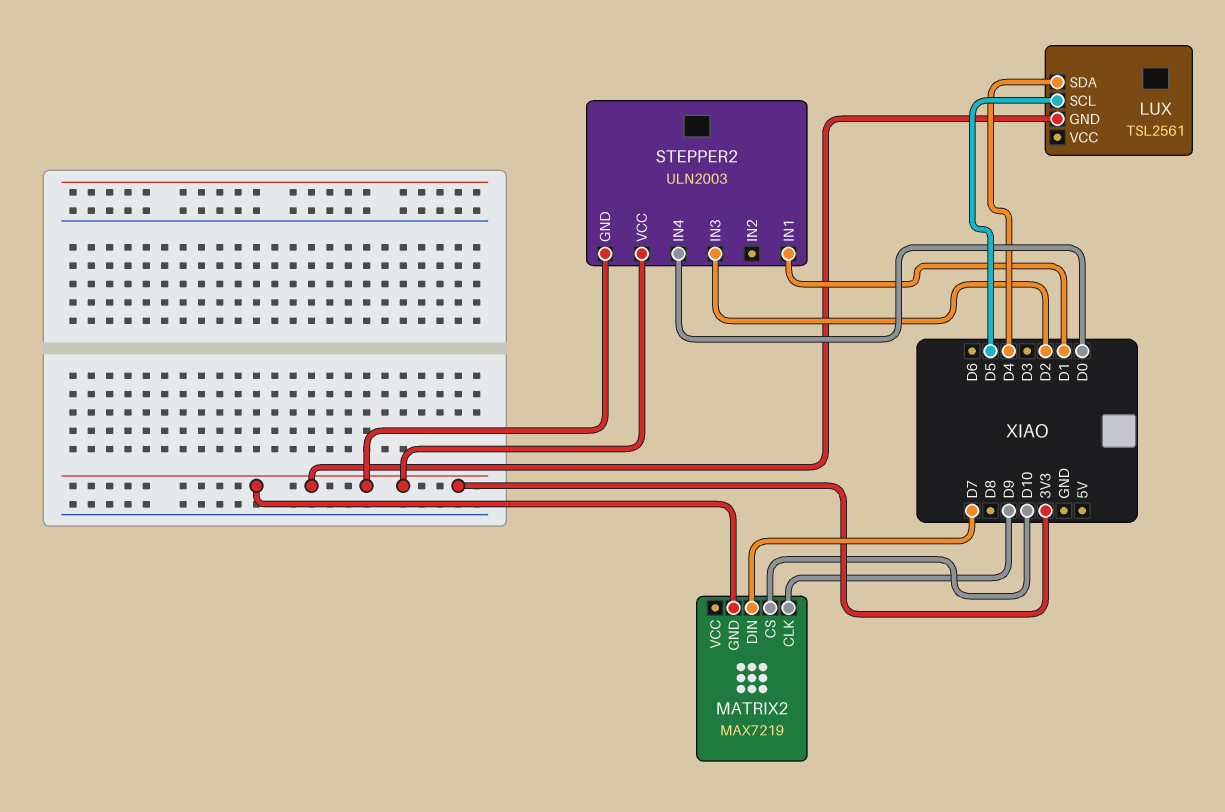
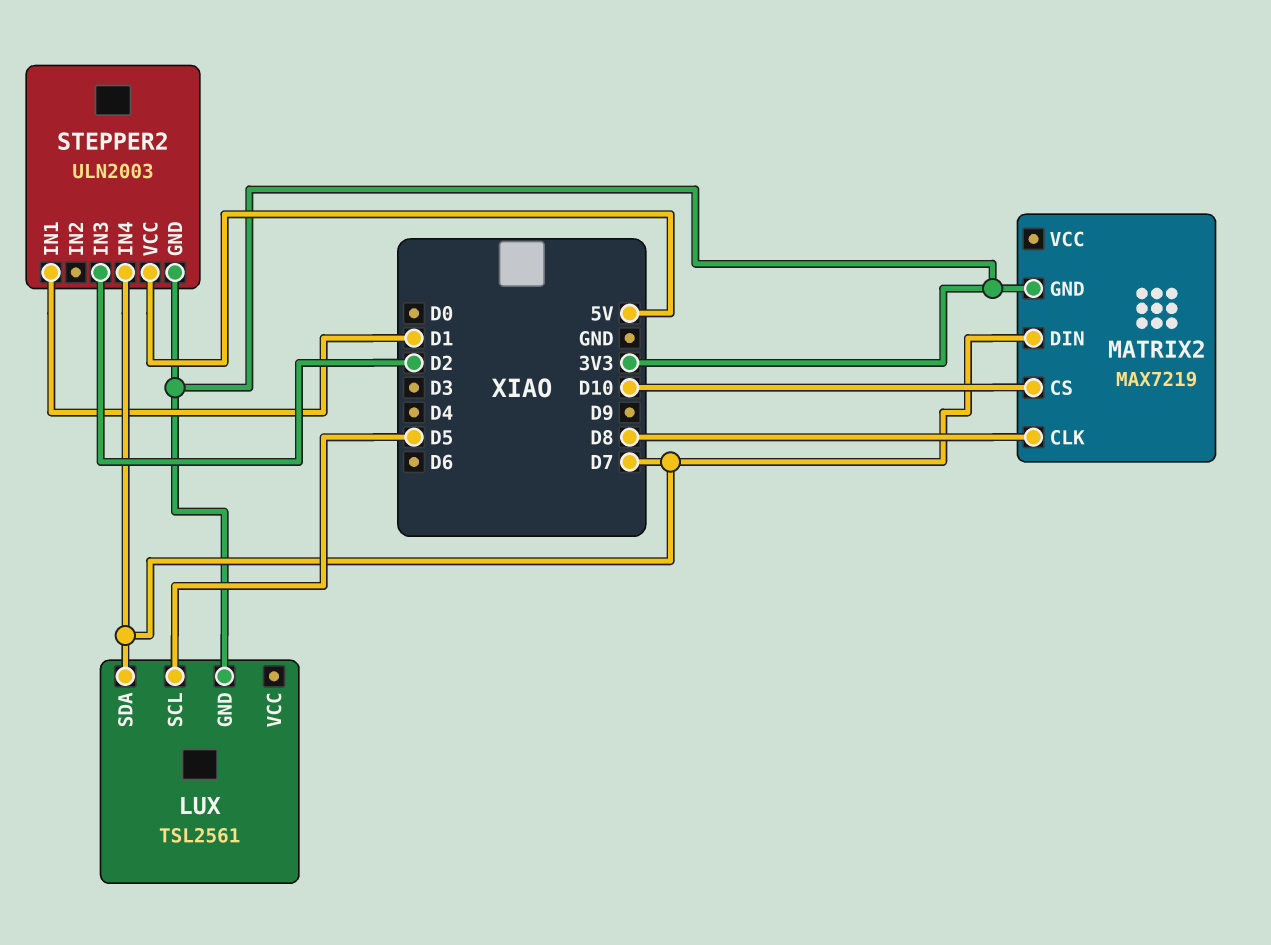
LUX pin SDA: D4 -> D7
MATRIX2 pin CLK: D9 -> D8
STEPPER2 pin IN4: D0 -> D7
STEPPER2 pin VCC: 3V3 -> 5V

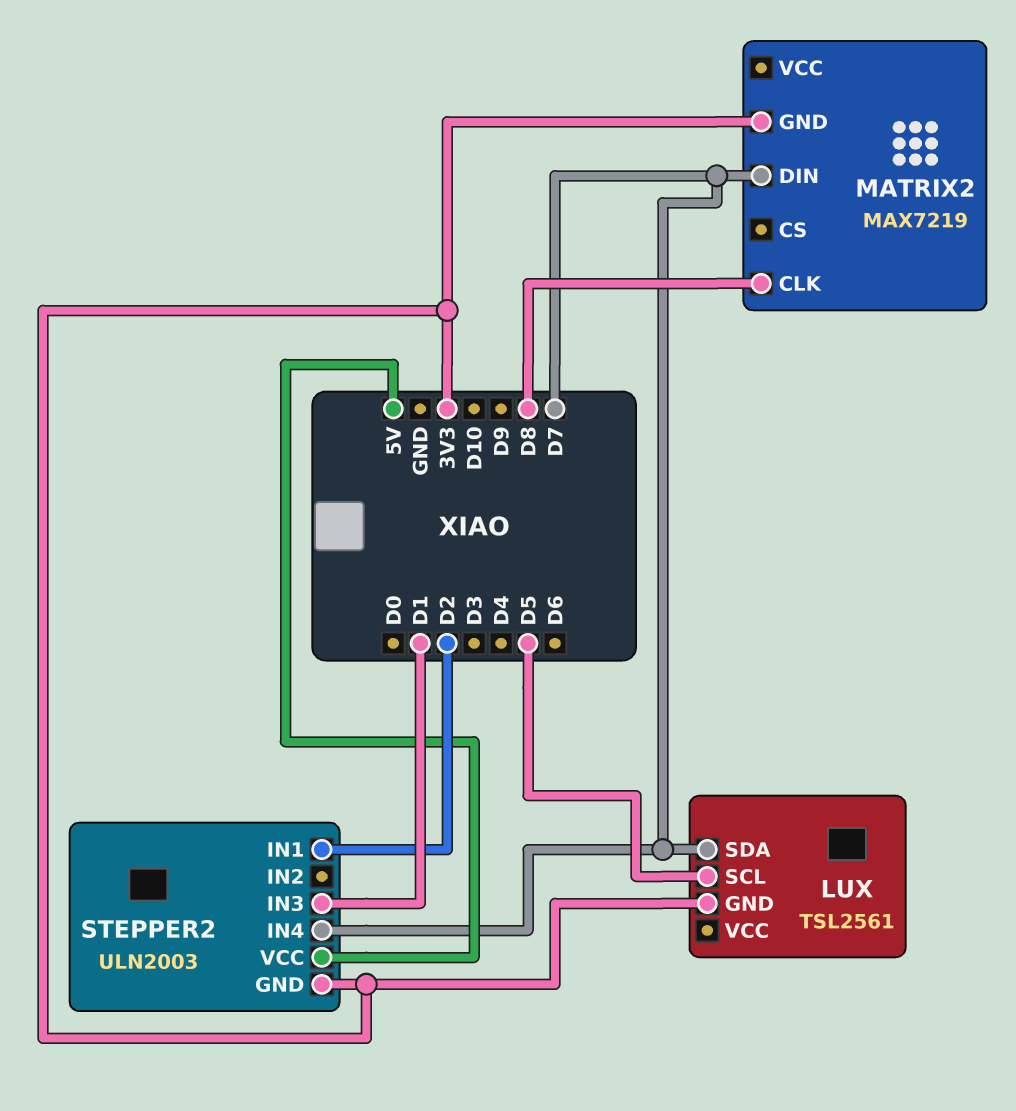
MATRIX2 pin CS: D10 -> none
STEPPER2 pin IN1: D1 -> D2
STEPPER2 pin IN3: D2 -> D1

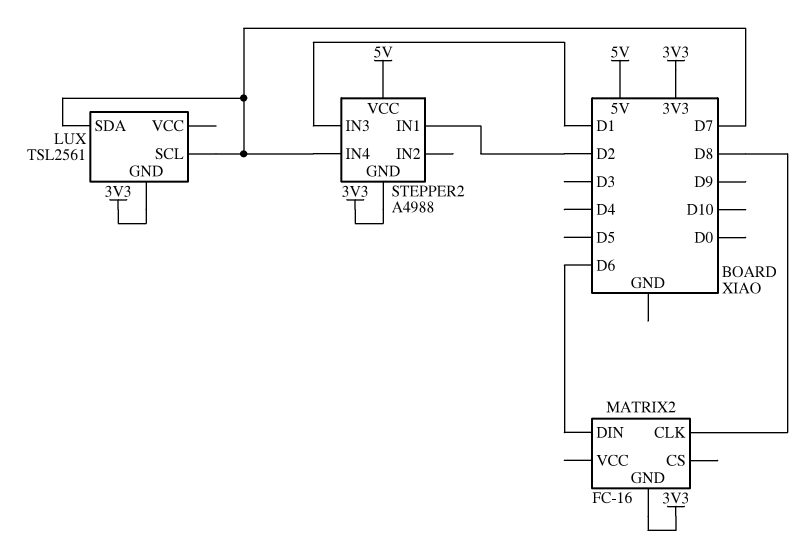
LUX pin SCL: D5 -> D7
MATRIX2: MAX7219 -> FC-16
MATRIX2 pin DIN: D7 -> D6
STEPPER2: ULN2003 -> A4988

